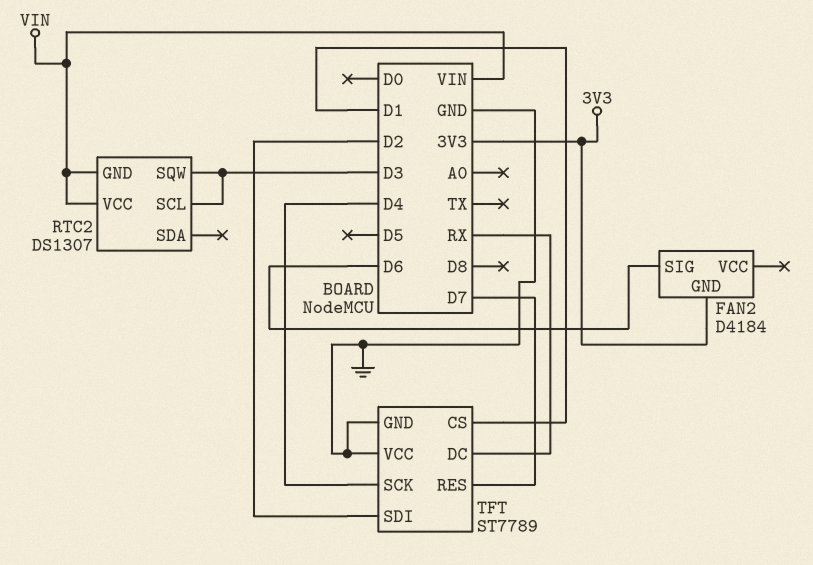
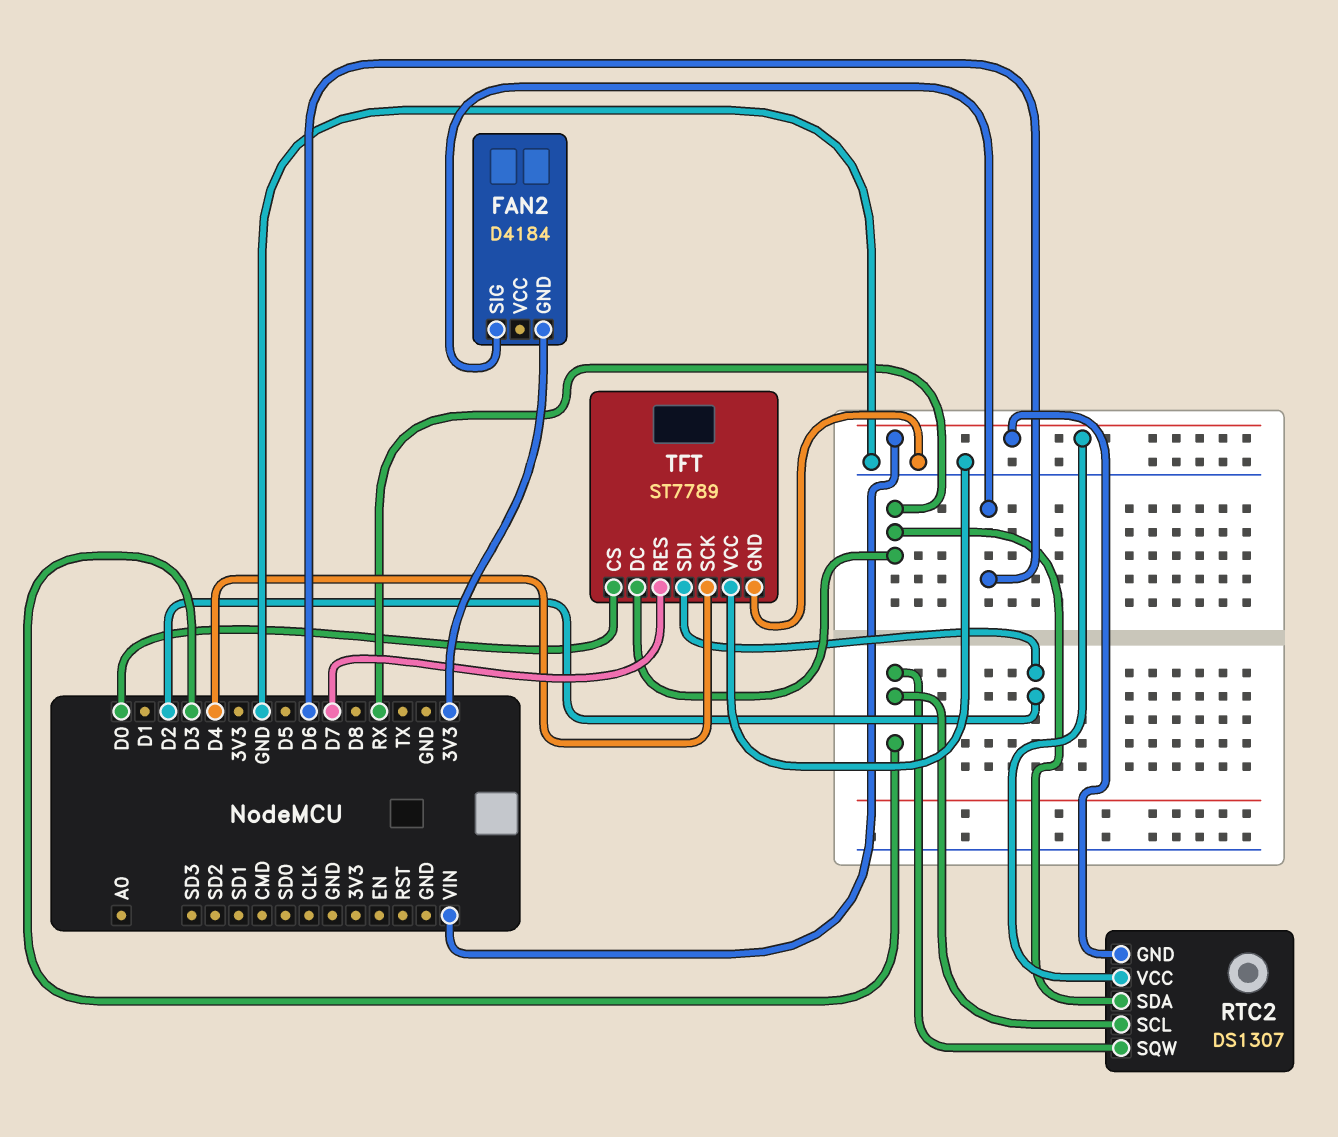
RTC2 pin SDA: none -> RX
TFT pin CS: D1 -> D0

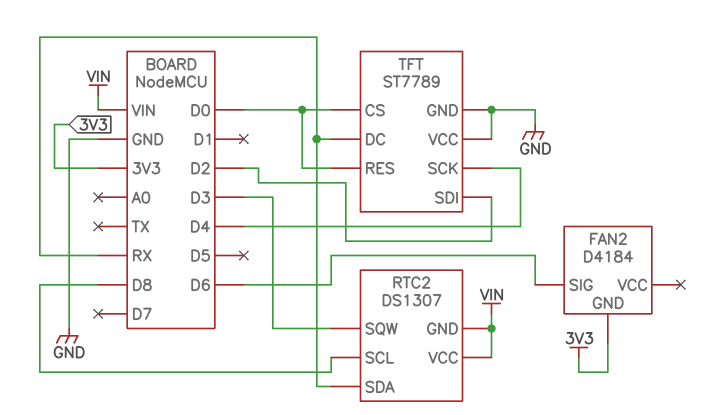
RTC2 pin SCL: D3 -> D8
TFT pin RES: D7 -> D0

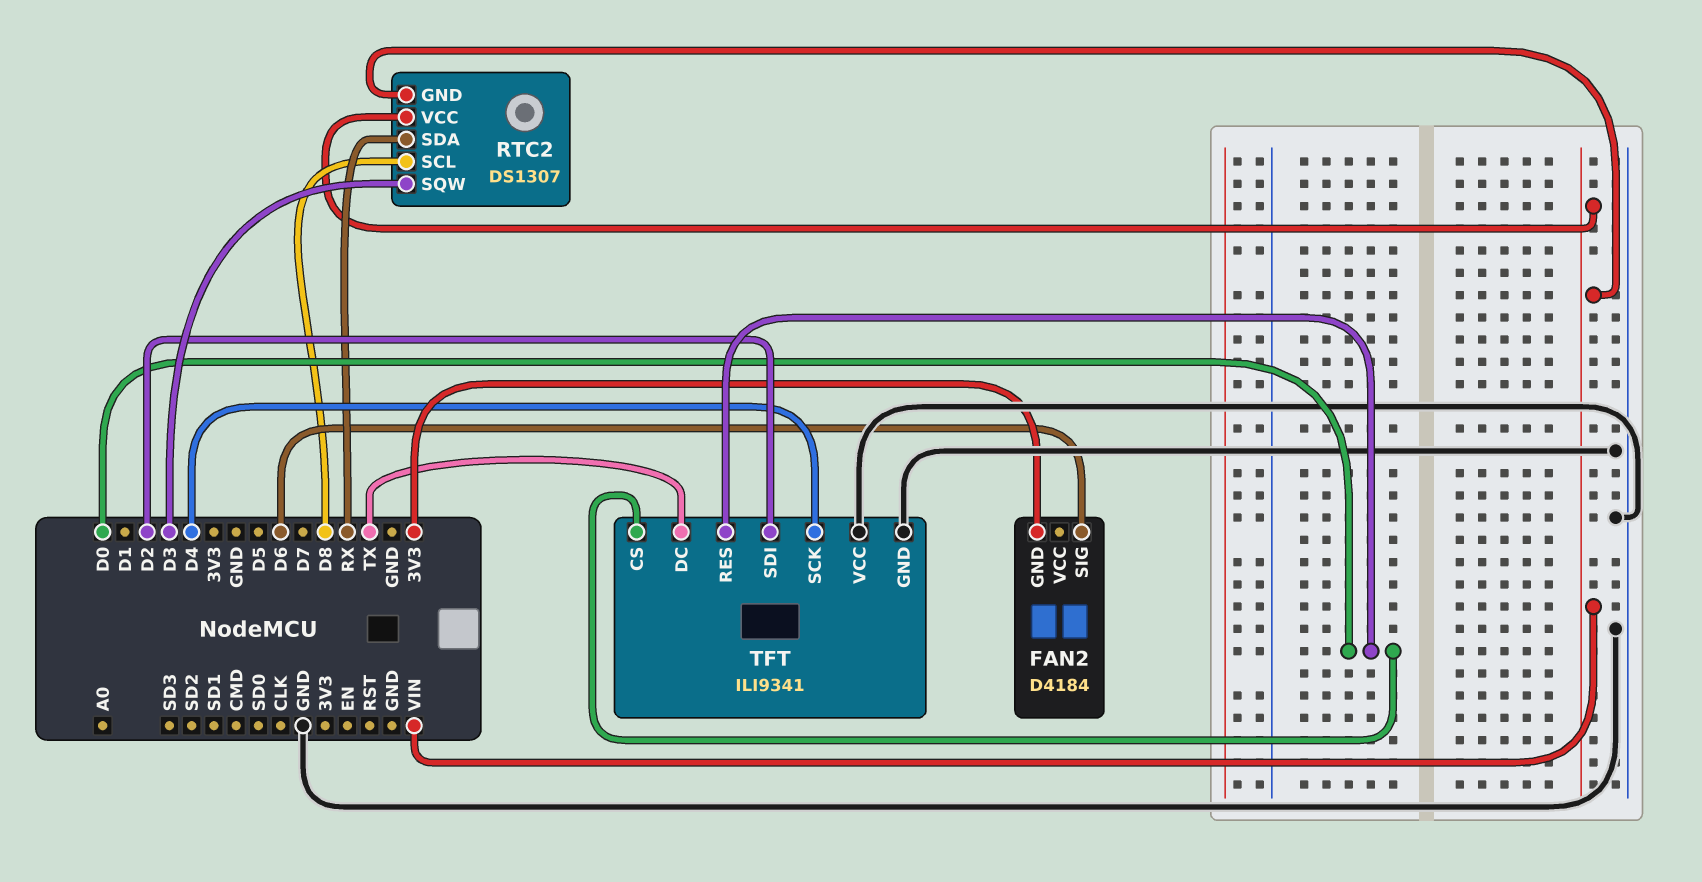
TFT: ST7789 -> ILI9341
TFT pin DC: RX -> TX

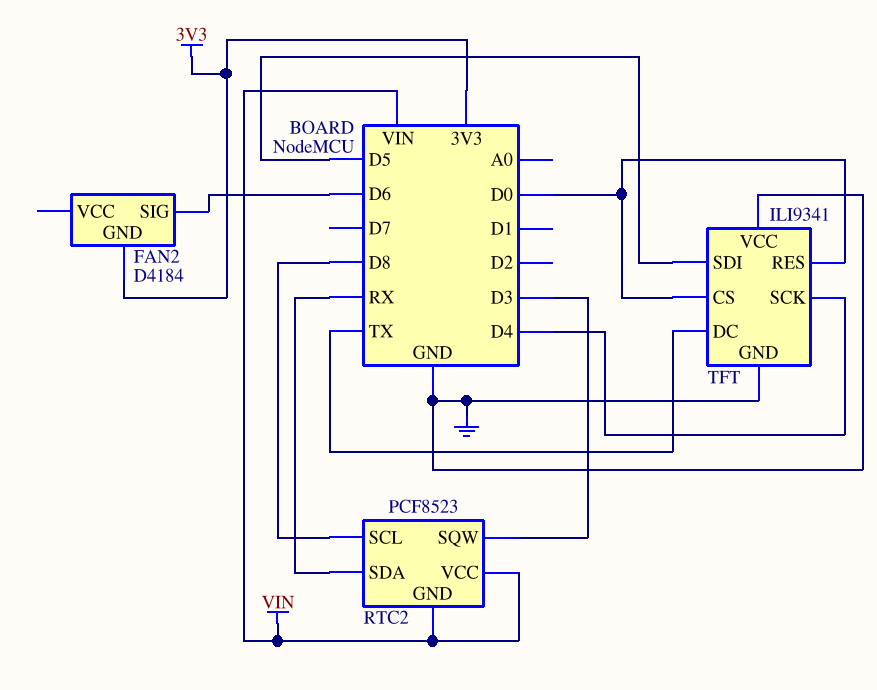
RTC2: DS1307 -> PCF8523
TFT pin SDI: D2 -> D5

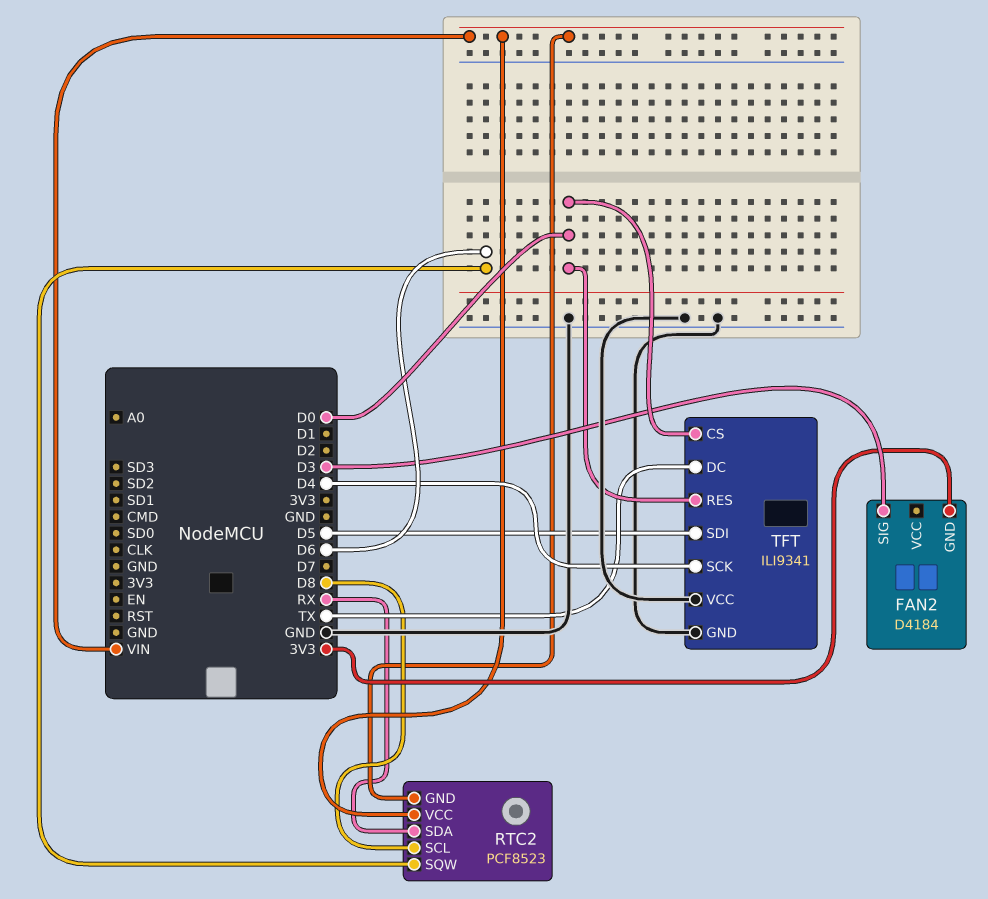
FAN2 pin SIG: D6 -> D3
RTC2 pin SQW: D3 -> D6

